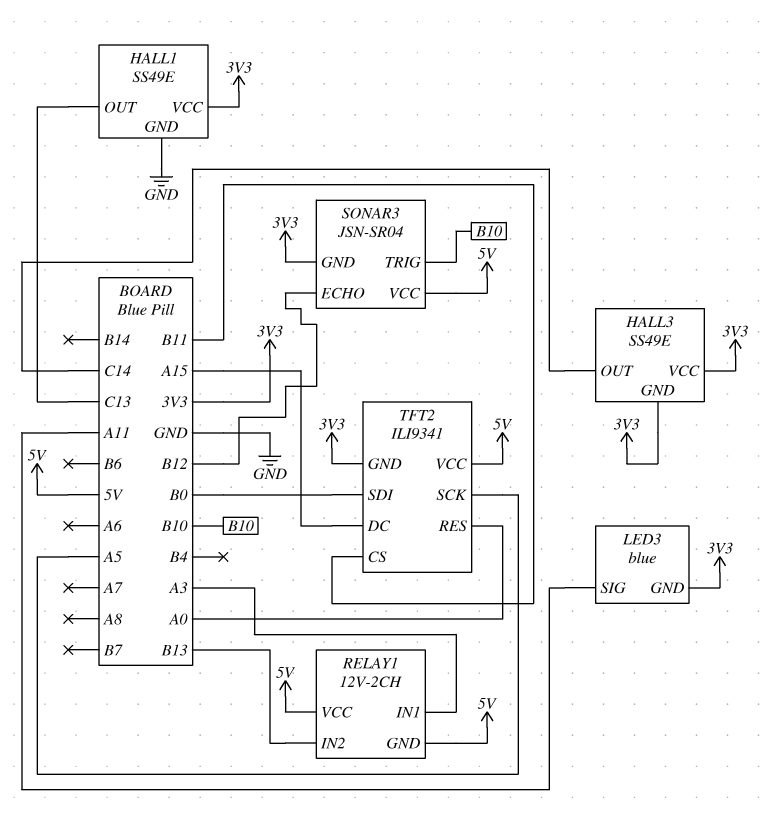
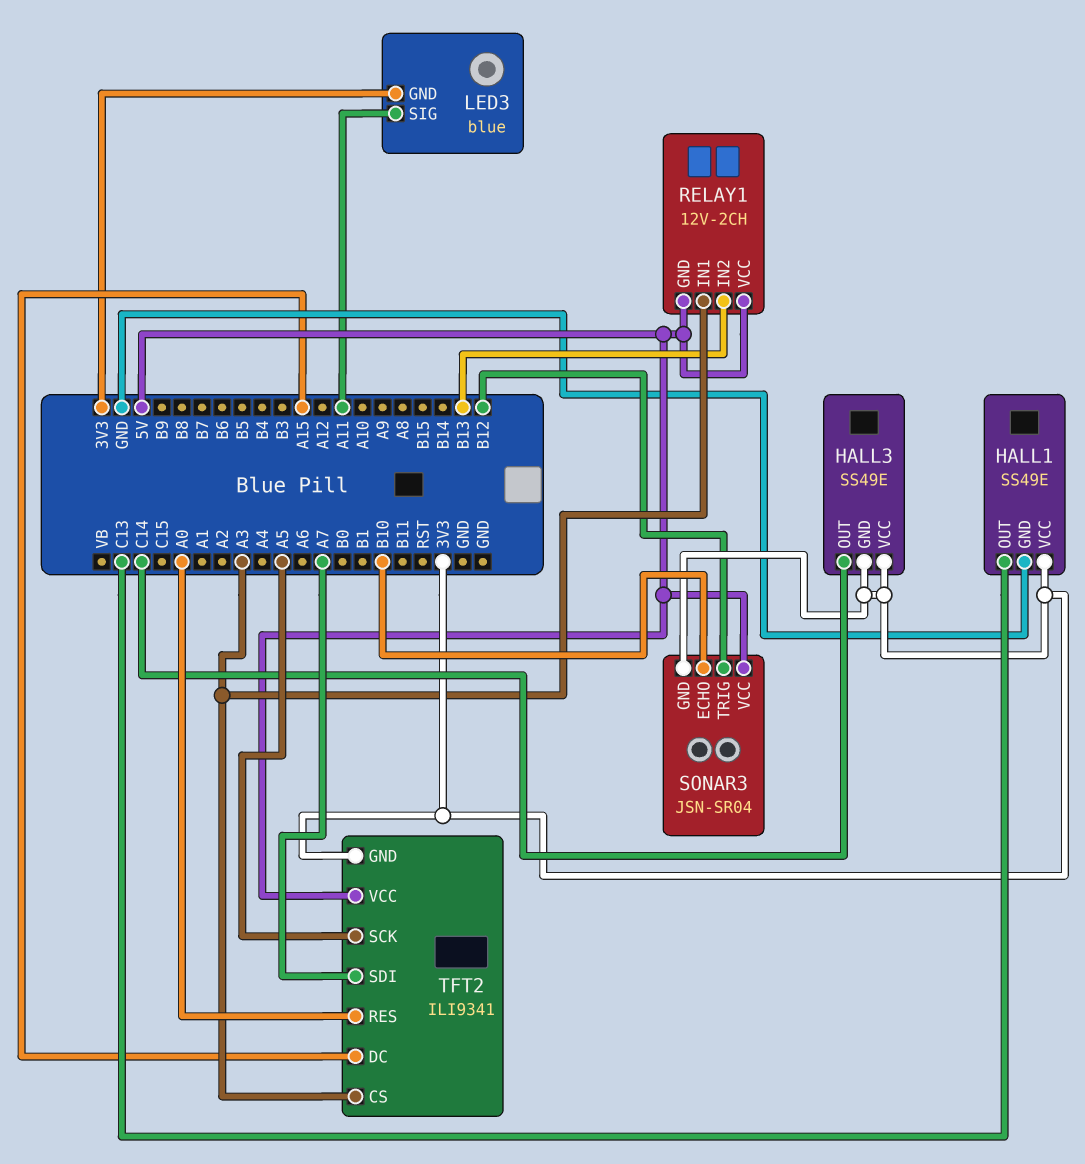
SONAR3 pin ECHO: B12 -> B10
SONAR3 pin TRIG: B10 -> B12
TFT2 pin CS: B11 -> A3
TFT2 pin SDI: B0 -> A7

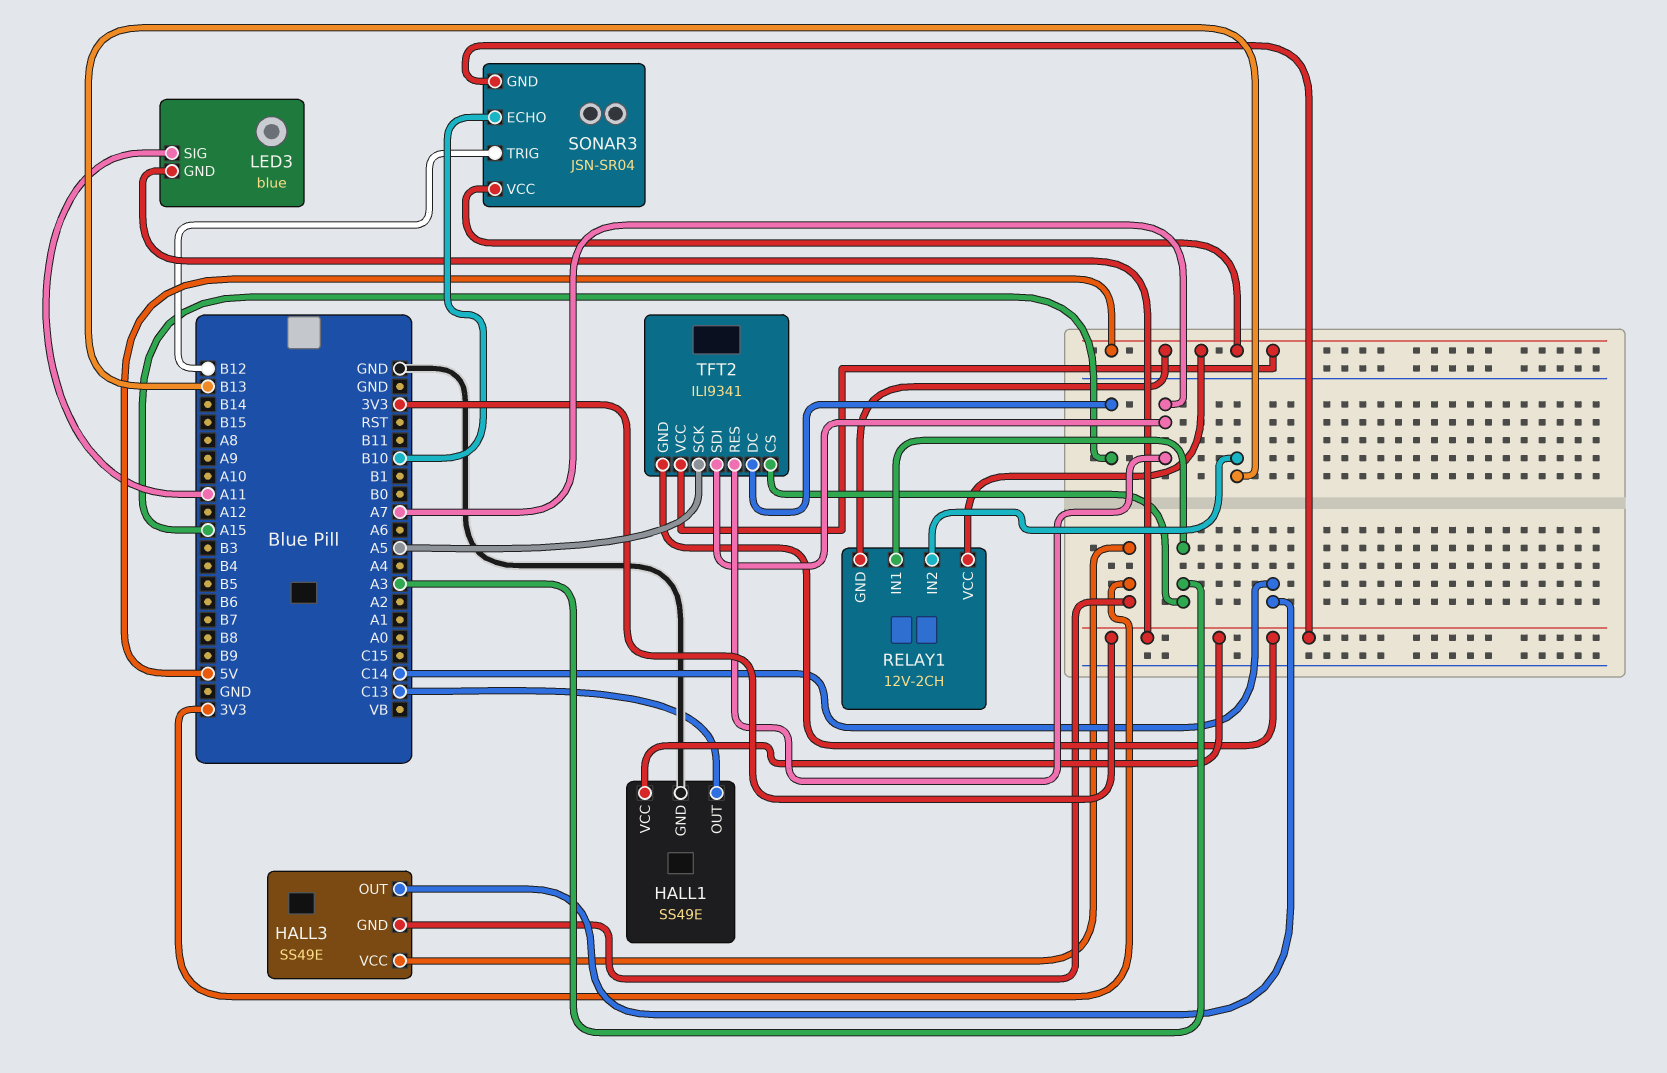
TFT2 pin RES: A0 -> A7

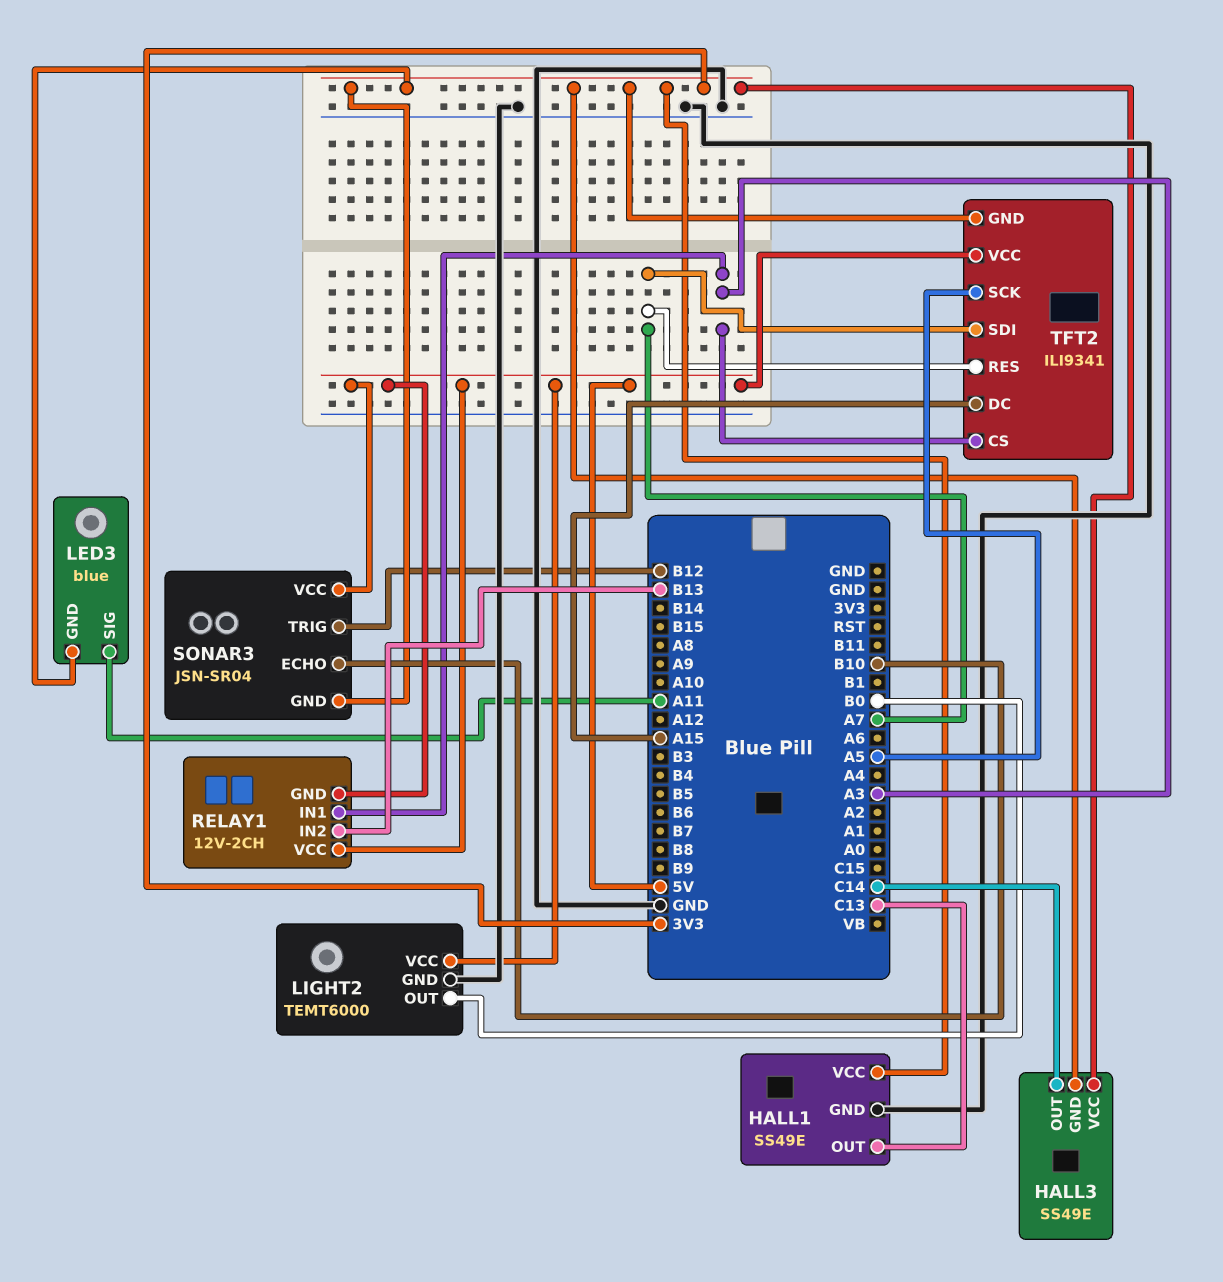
LIGHT2: none -> TEMT6000
LIGHT2 pin GND: none -> GND
LIGHT2 pin OUT: none -> B0
LIGHT2 pin VCC: none -> 5V

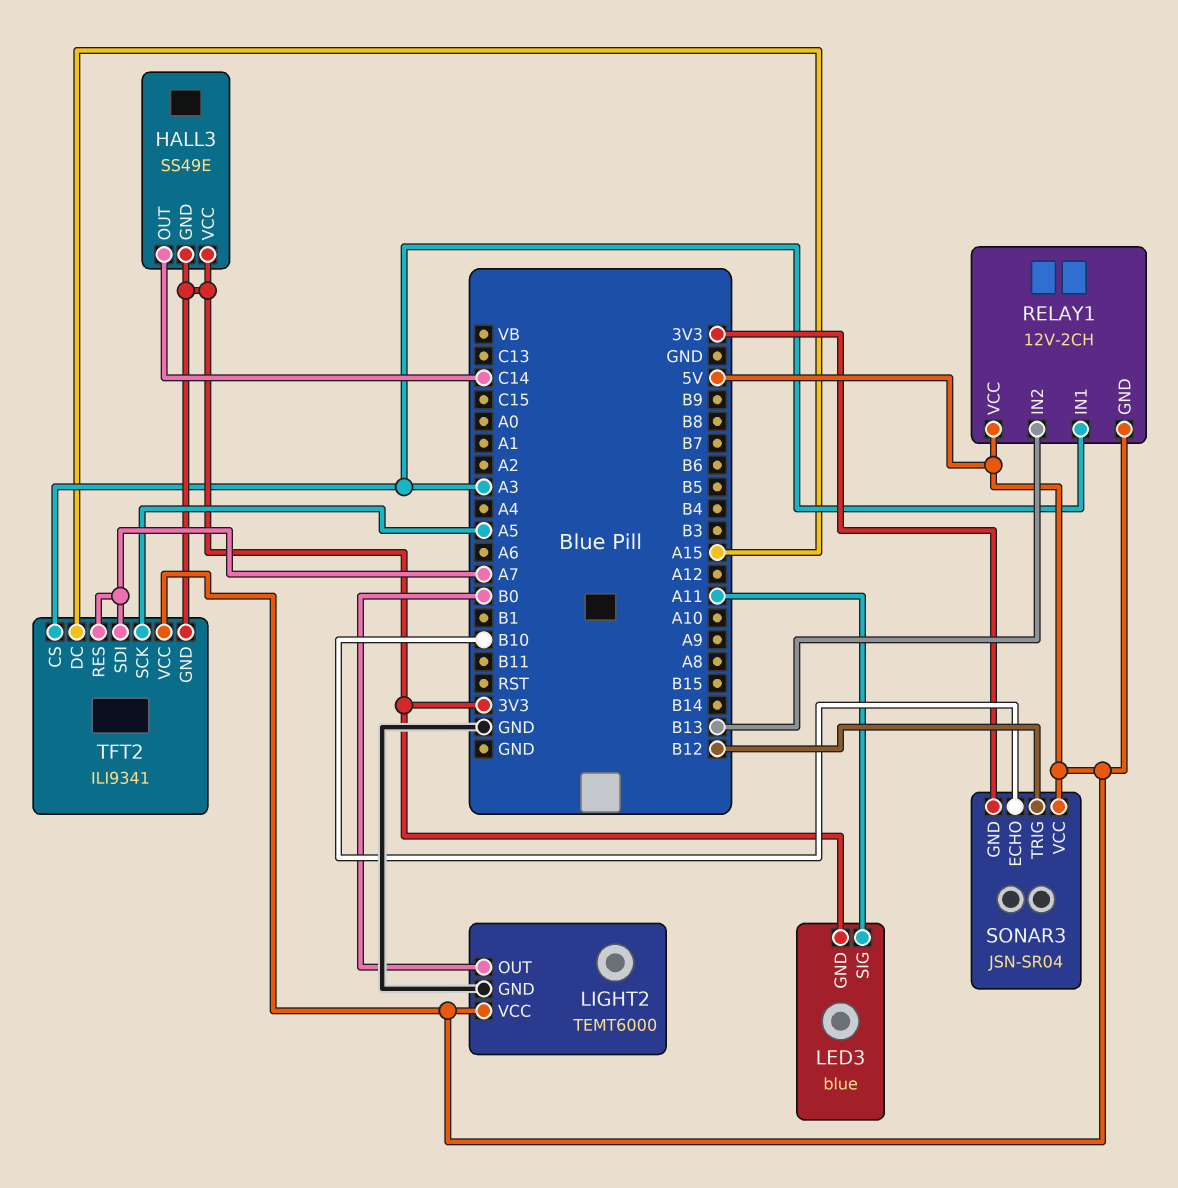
HALL1: SS49E -> none
HALL1 pin GND: GND -> none
HALL1 pin OUT: C13 -> none
HALL1 pin VCC: 3V3 -> none

